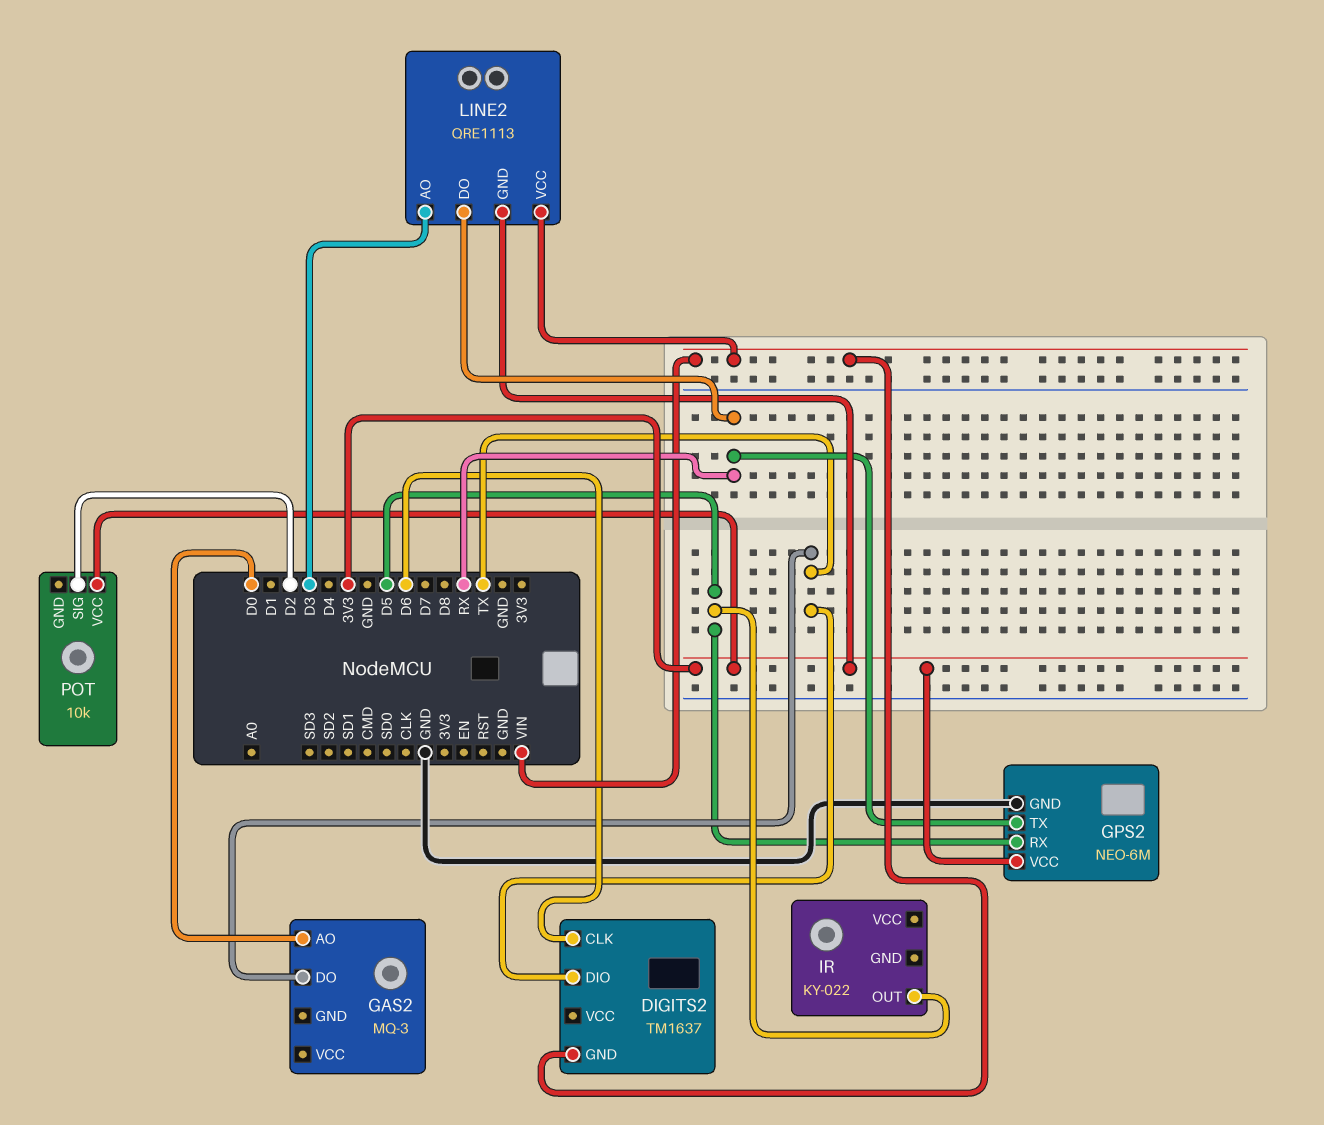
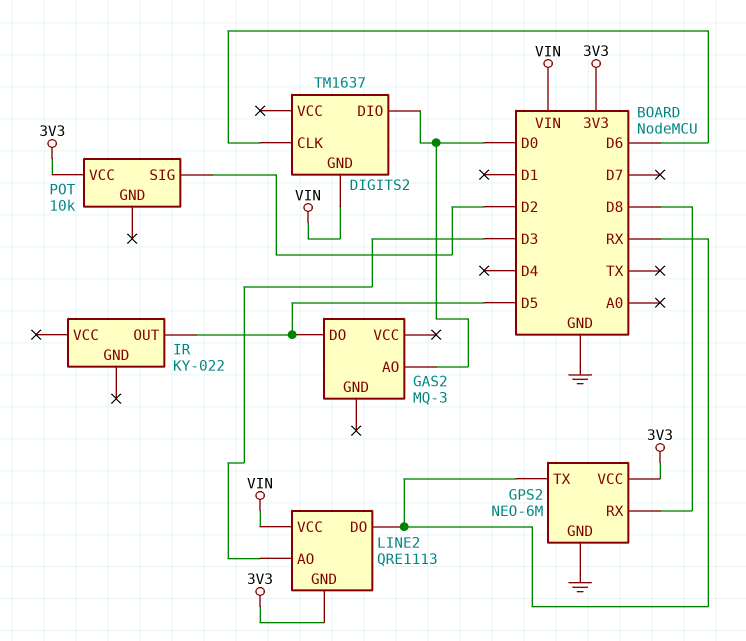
DIGITS2 pin DIO: TX -> D0
GAS2 pin DO: TX -> D5
GPS2 pin RX: D5 -> D8

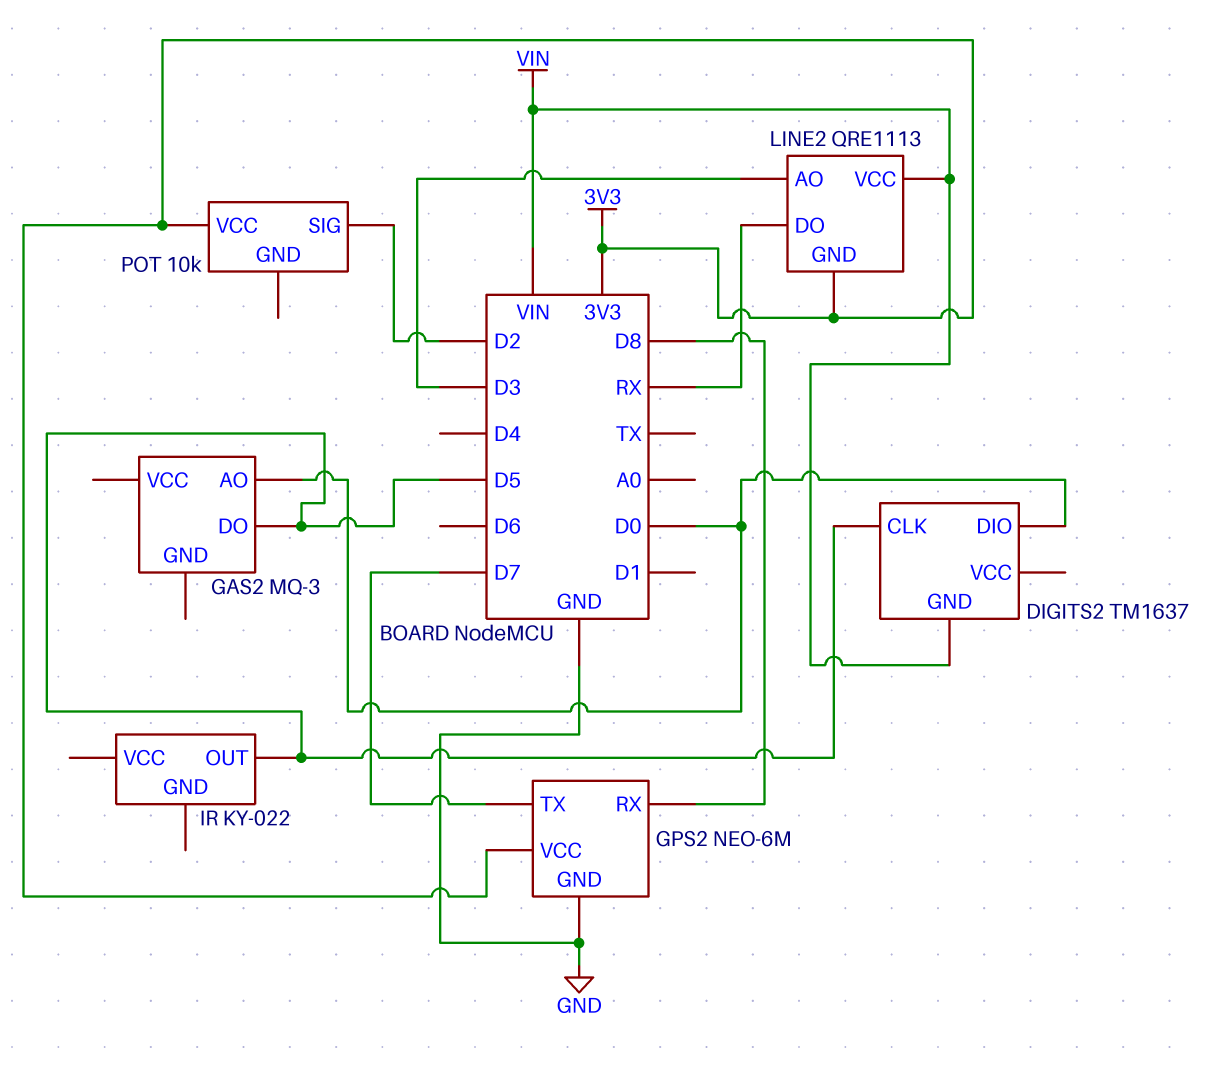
DIGITS2 pin CLK: D6 -> D5
GPS2 pin TX: RX -> D7

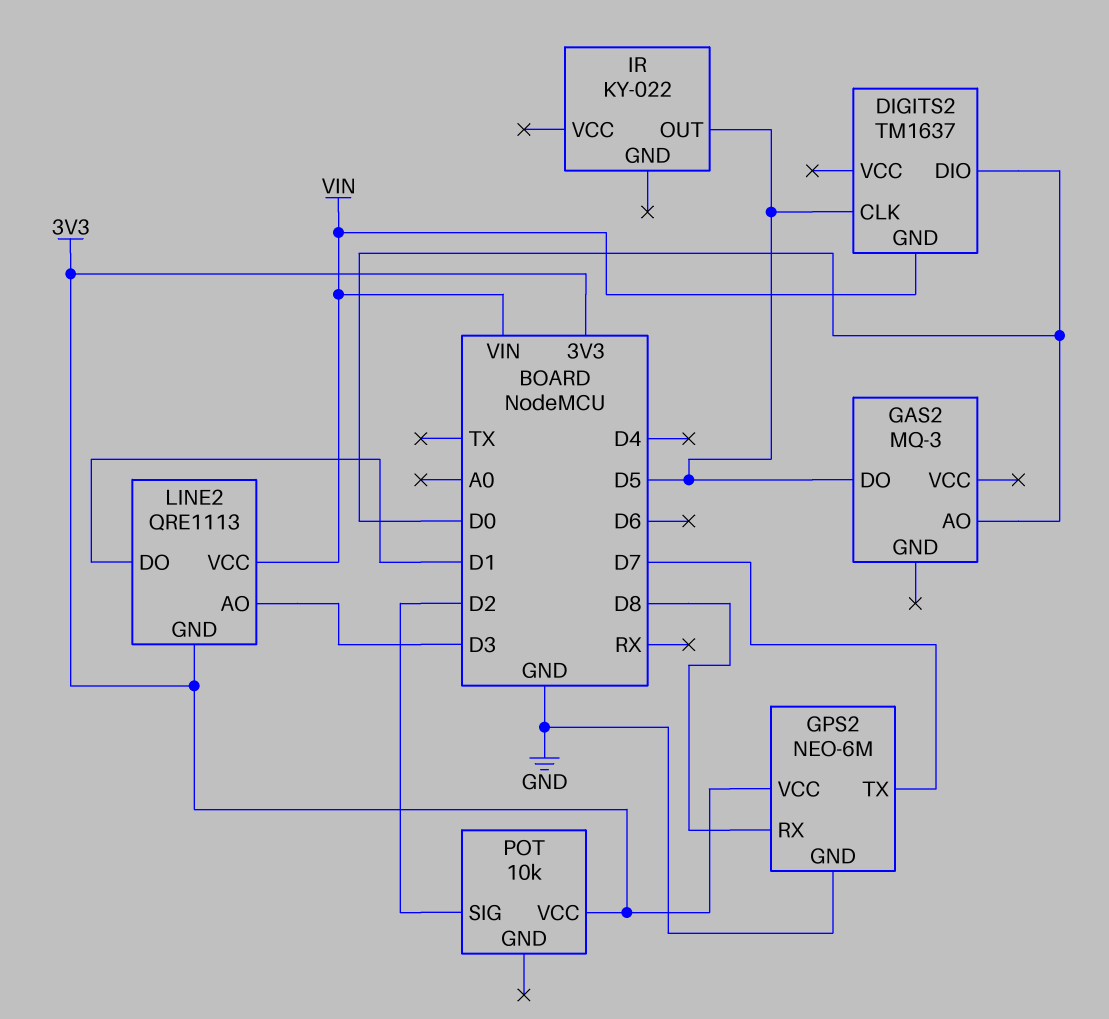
LINE2 pin DO: RX -> D1

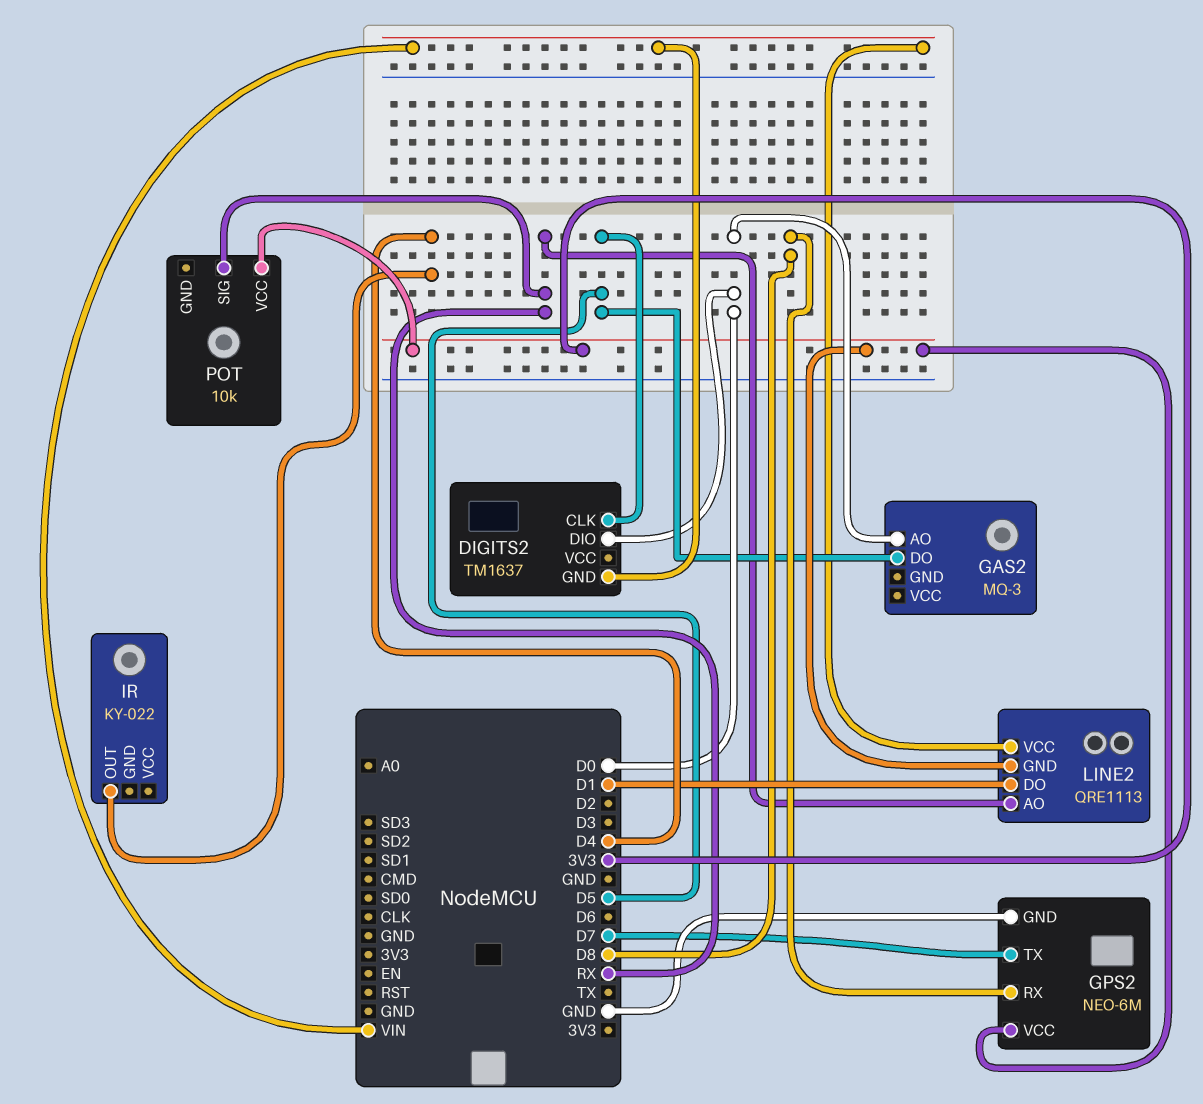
IR pin OUT: D5 -> D4
LINE2 pin AO: D3 -> RX
POT pin SIG: D2 -> RX

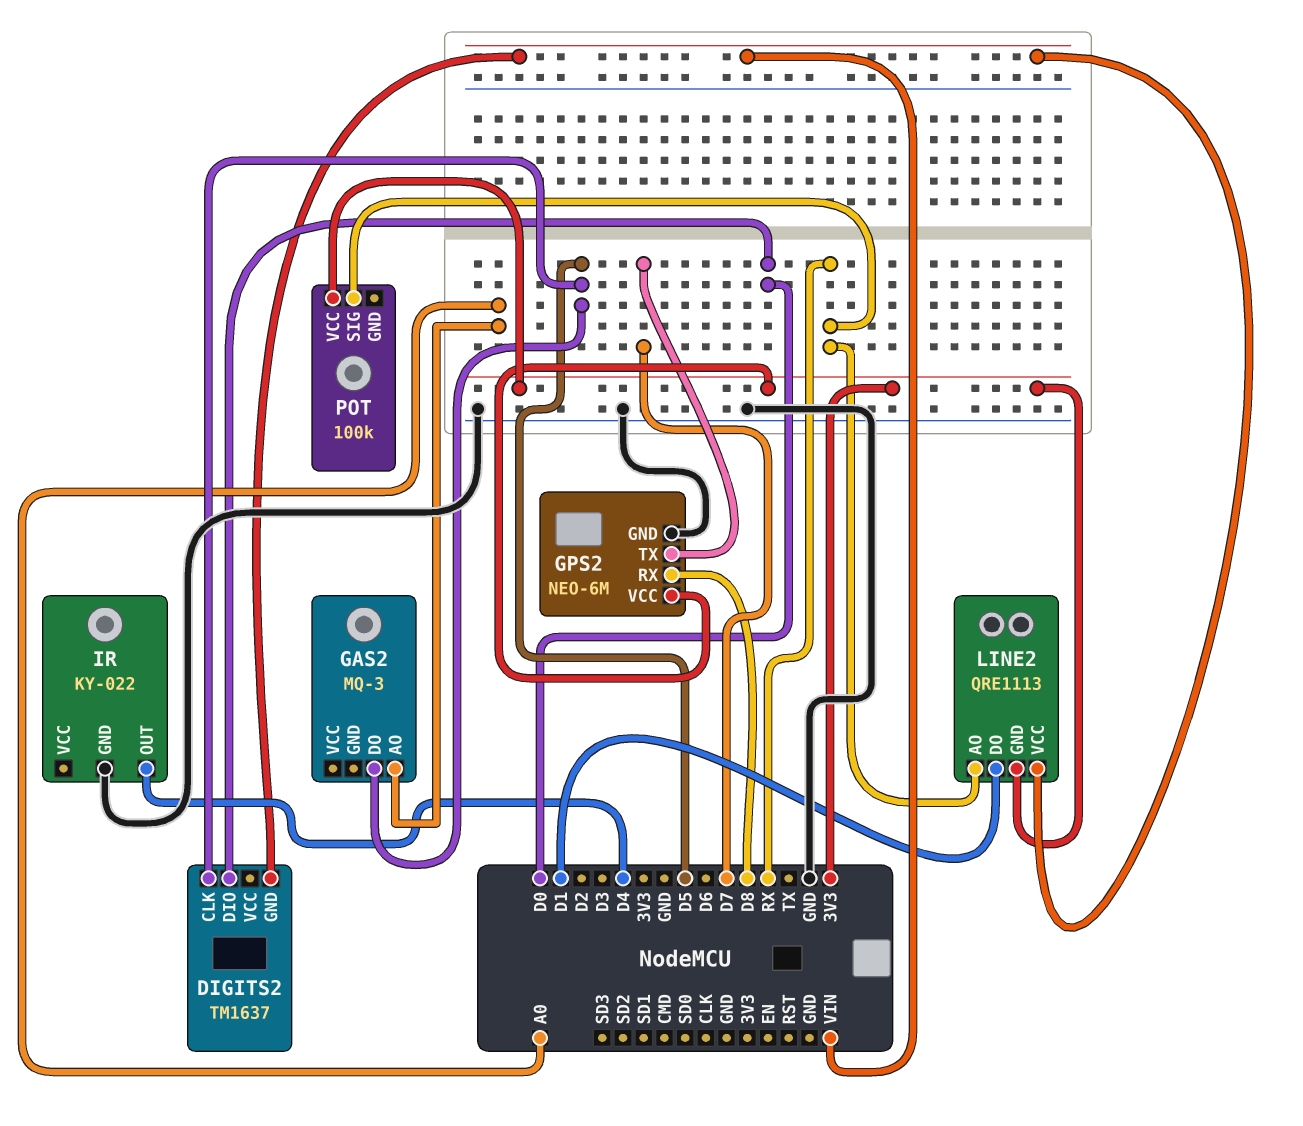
GAS2 pin AO: D0 -> A0
IR pin GND: none -> GND
POT: 10k -> 100k

